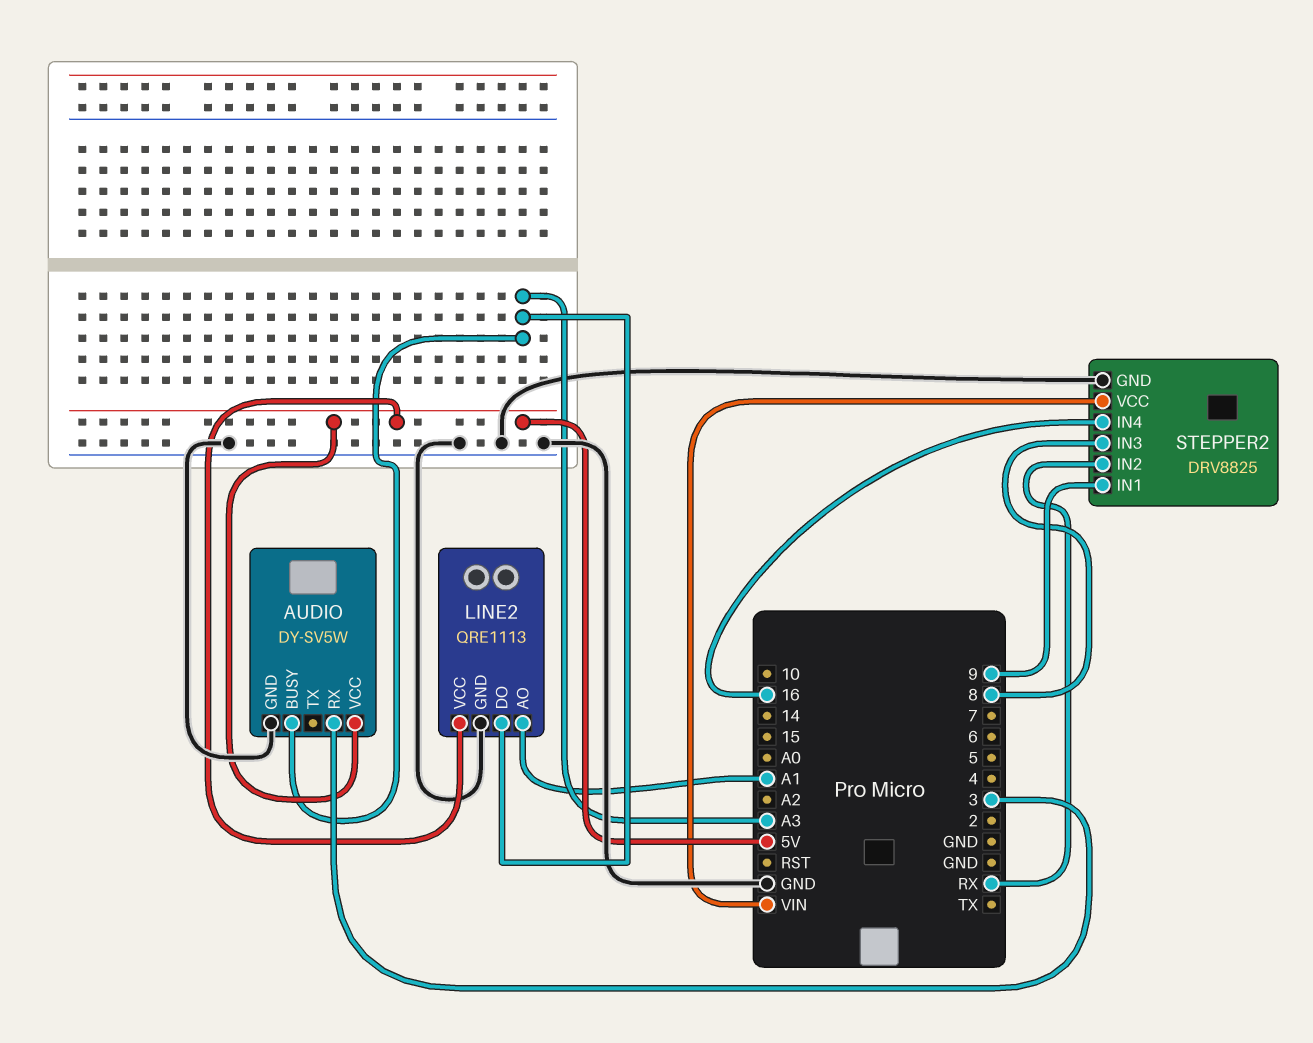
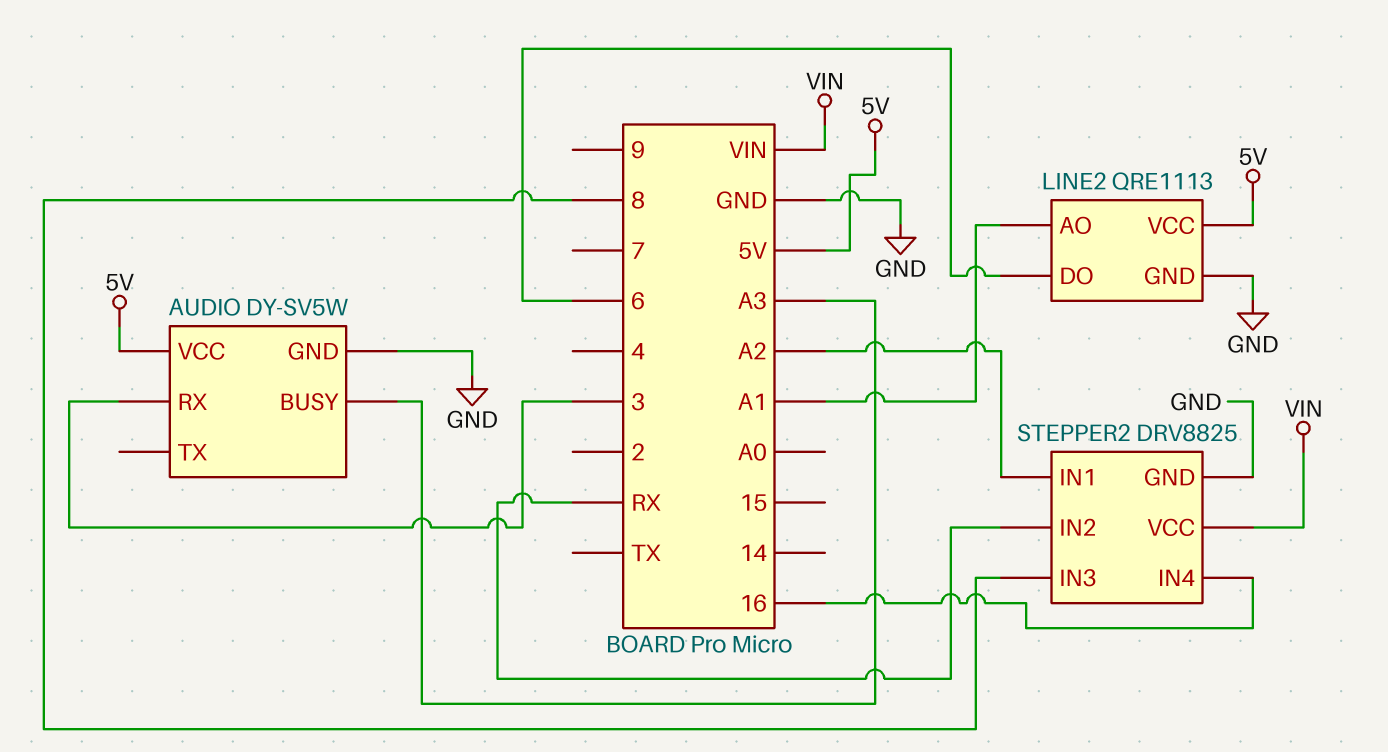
LINE2 pin DO: A3 -> 6
STEPPER2 pin IN1: 9 -> A2

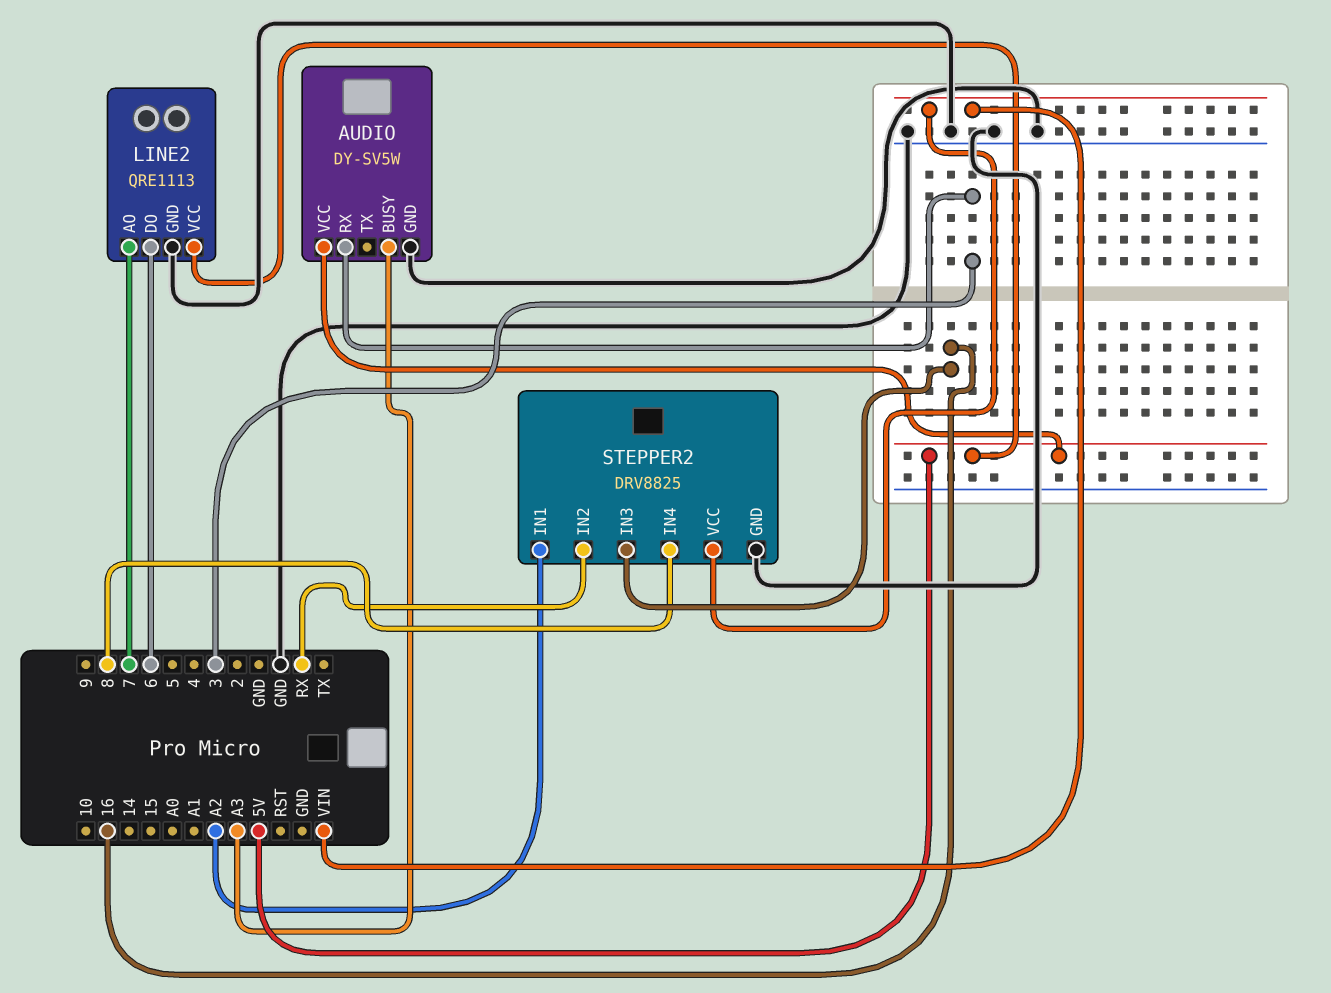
LINE2 pin AO: A1 -> 7
STEPPER2 pin IN3: 8 -> 16
STEPPER2 pin IN4: 16 -> 8

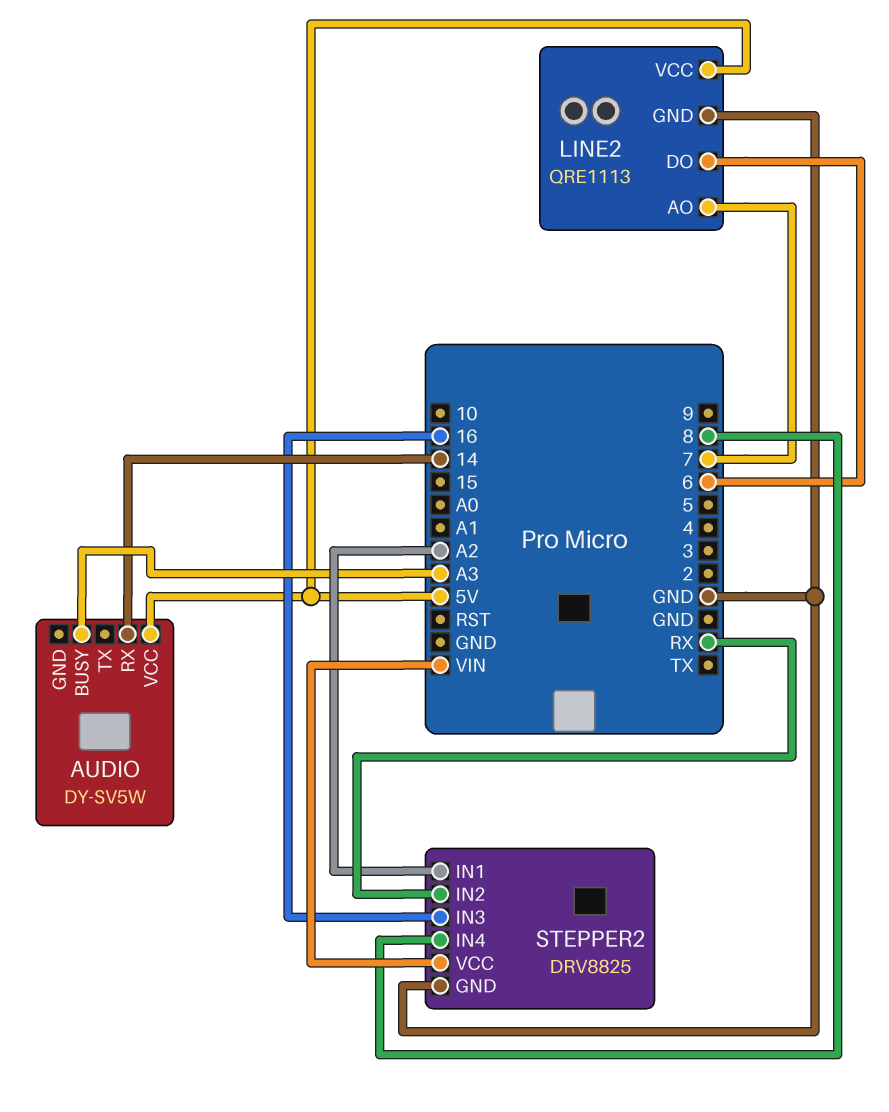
AUDIO pin GND: GND -> none
AUDIO pin RX: 3 -> 14

